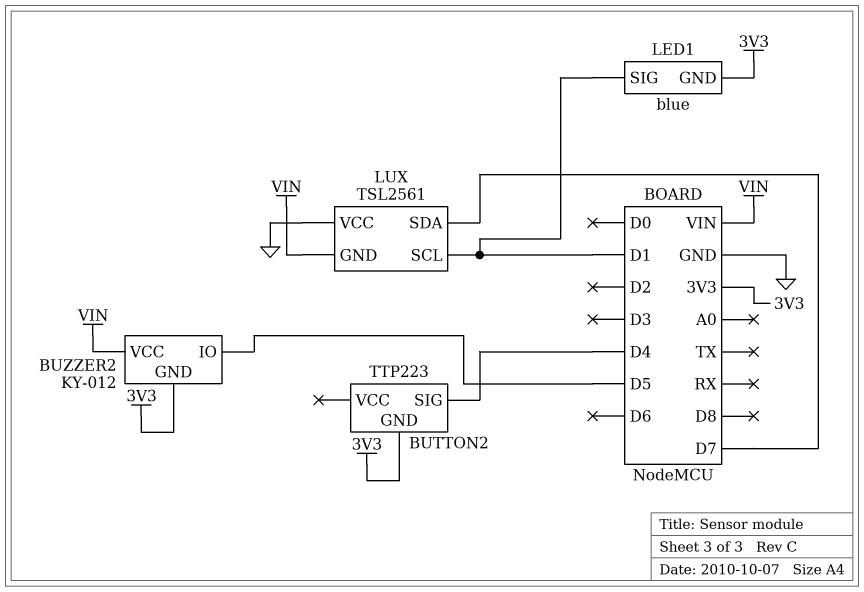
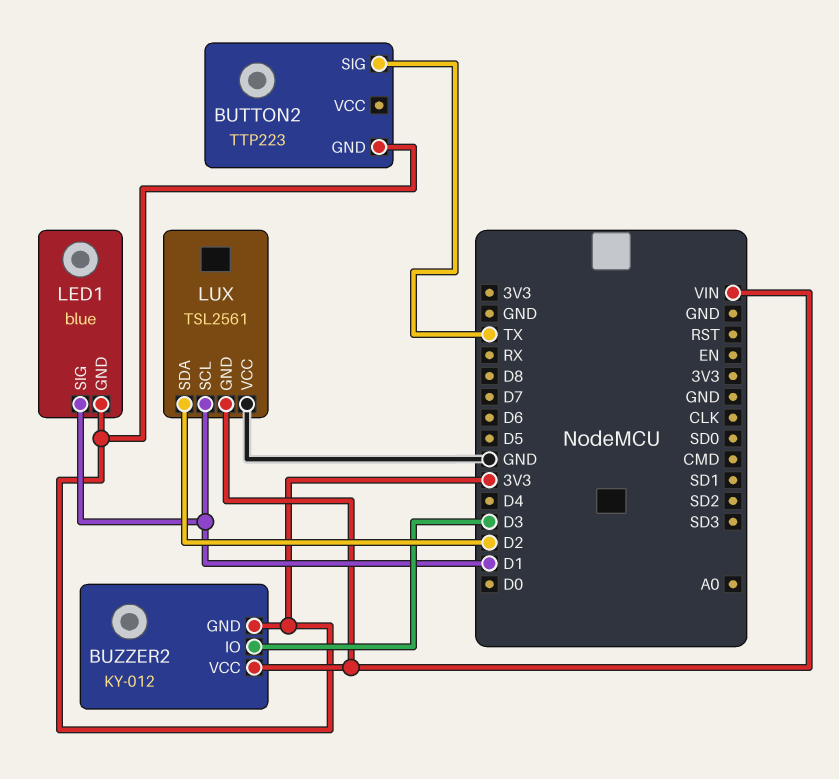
BUTTON2 pin SIG: D4 -> TX
BUZZER2 pin IO: D5 -> D3
LUX pin SDA: D7 -> D2

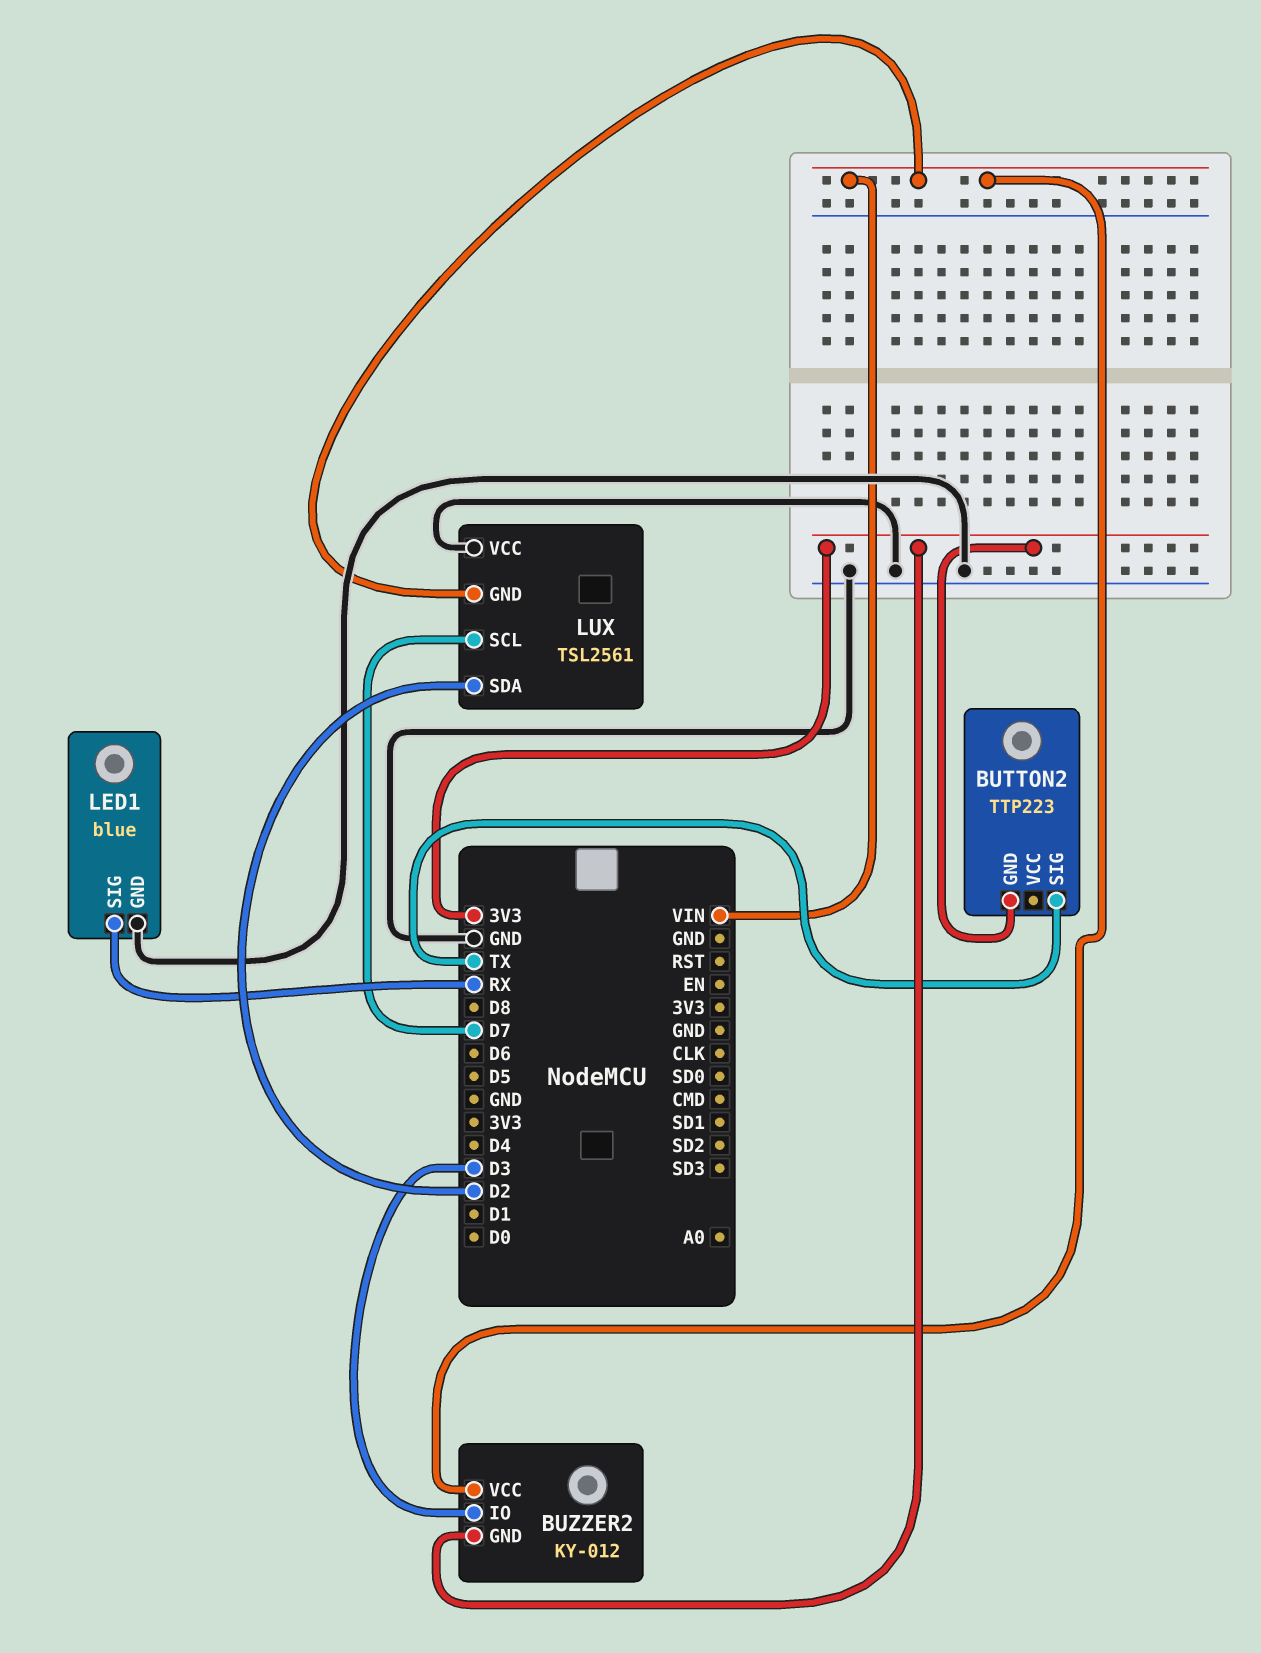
LED1 pin GND: 3V3 -> GND
LED1 pin SIG: D1 -> RX
LUX pin SCL: D1 -> D7

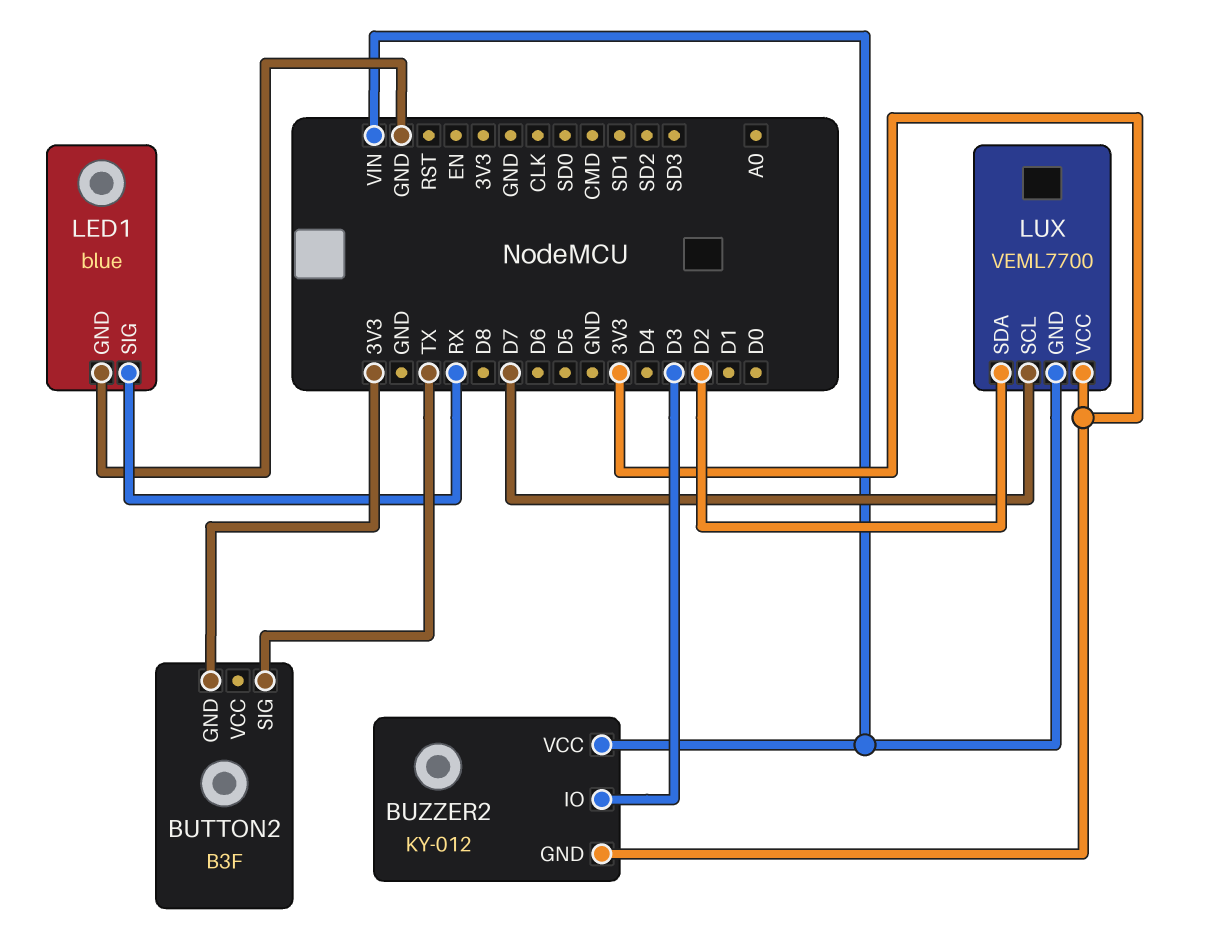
BUTTON2: TTP223 -> B3F
LUX: TSL2561 -> VEML7700
LUX pin VCC: GND -> 3V3

